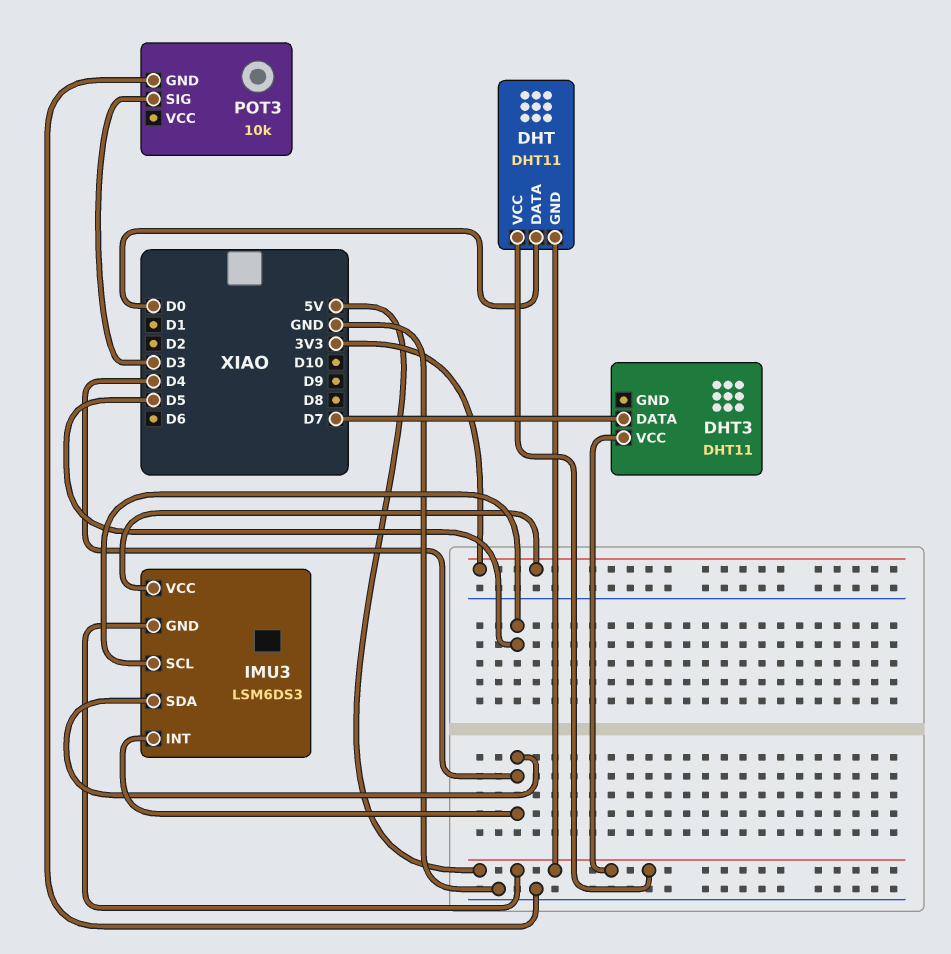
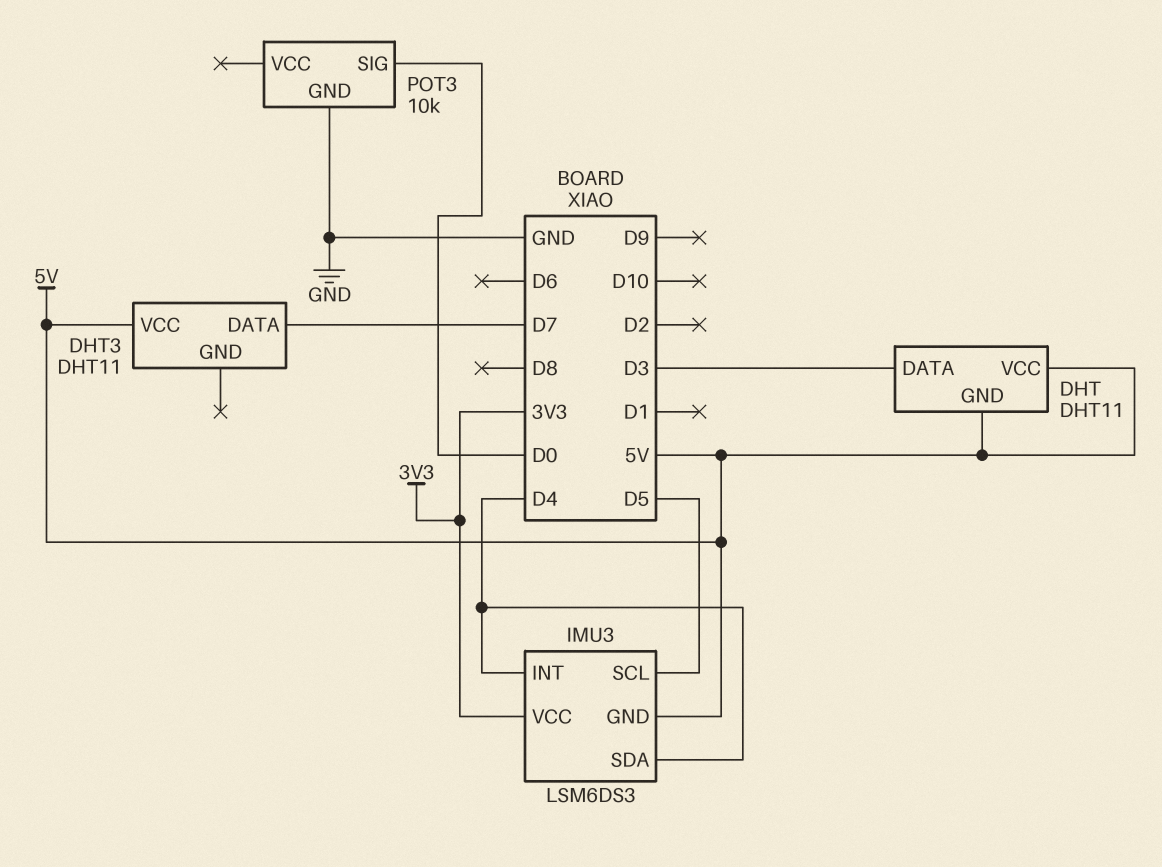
DHT pin DATA: D0 -> D3
POT3 pin SIG: D3 -> D0

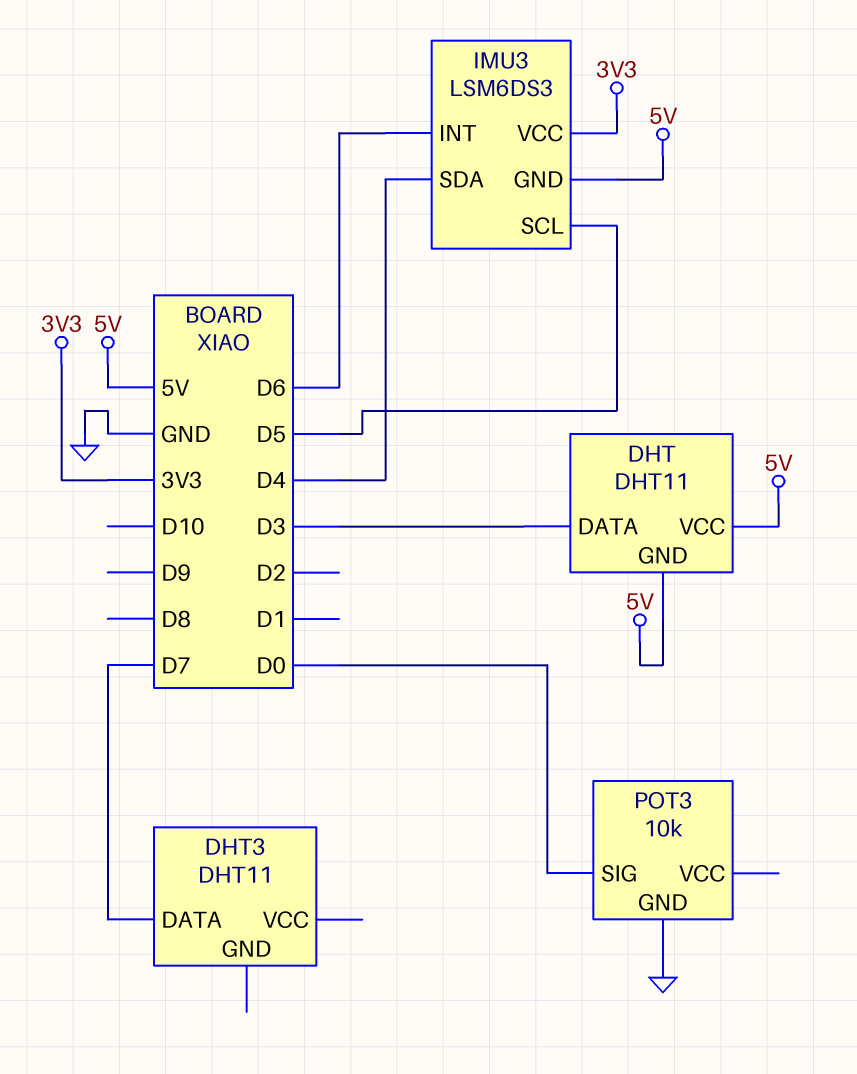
DHT3 pin VCC: 5V -> none
IMU3 pin INT: D4 -> D6

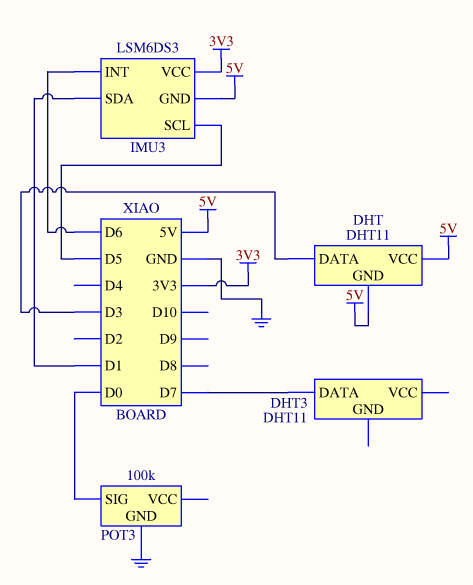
IMU3 pin SDA: D4 -> D1
POT3: 10k -> 100k

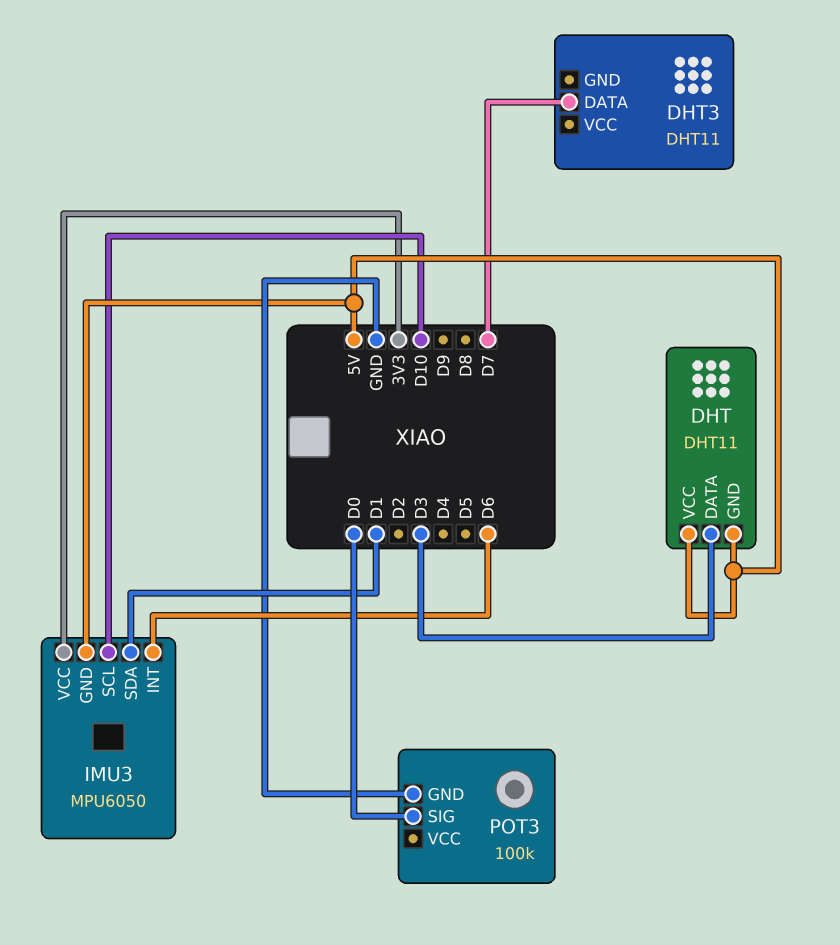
IMU3: LSM6DS3 -> MPU6050
IMU3 pin SCL: D5 -> D10

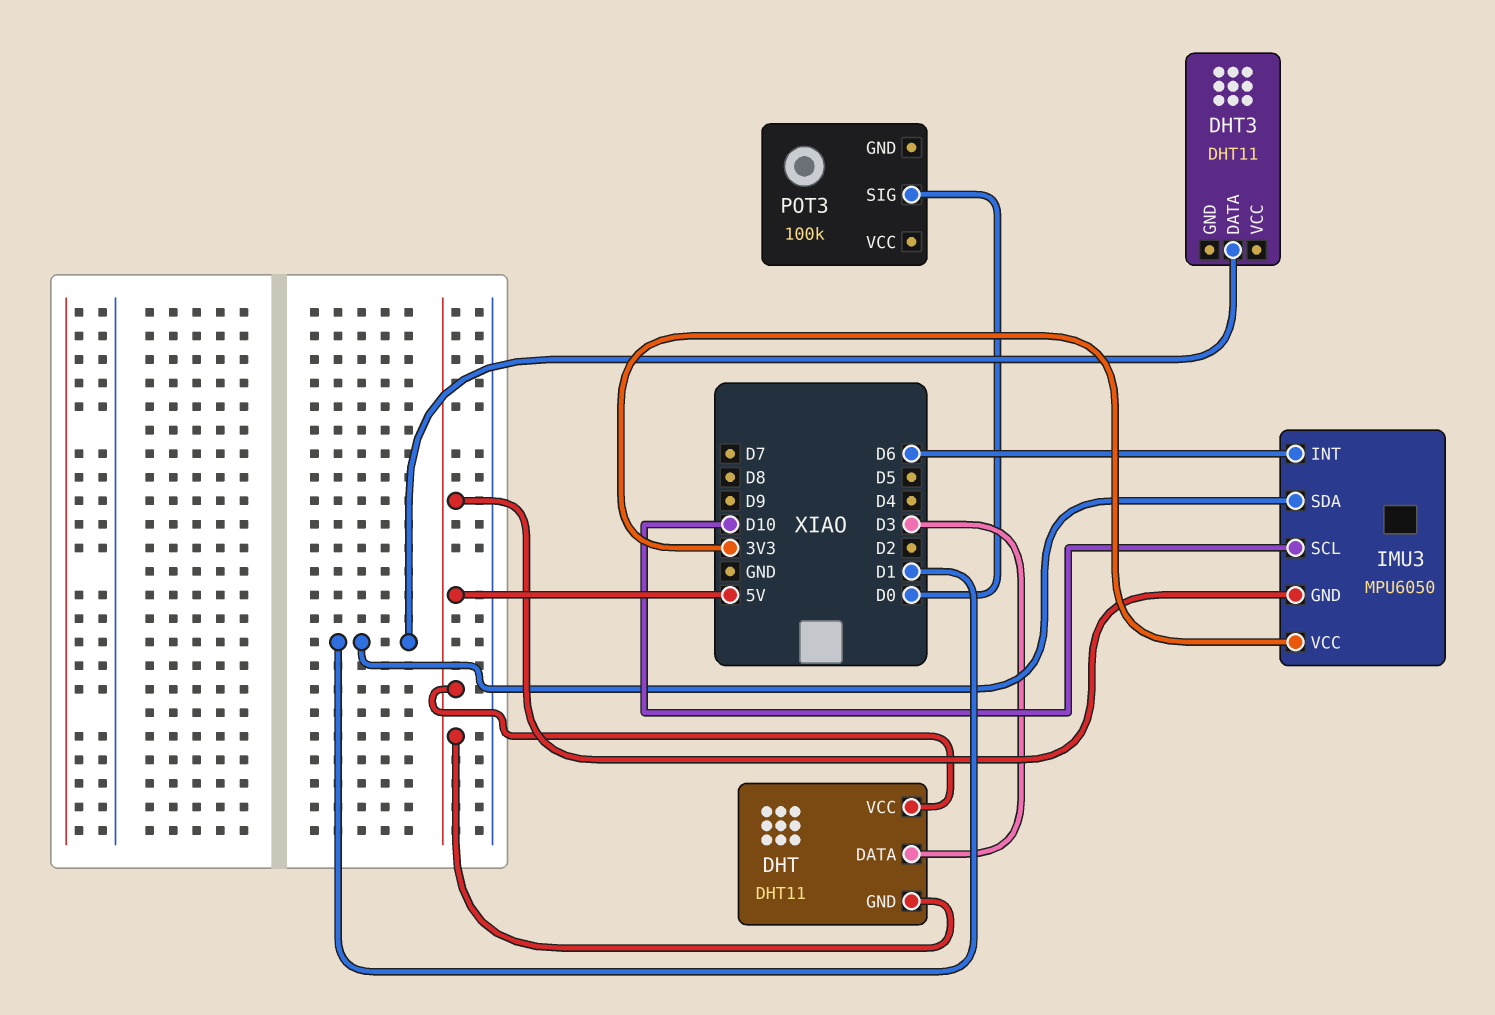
DHT3 pin DATA: D7 -> D1
POT3 pin GND: GND -> none

